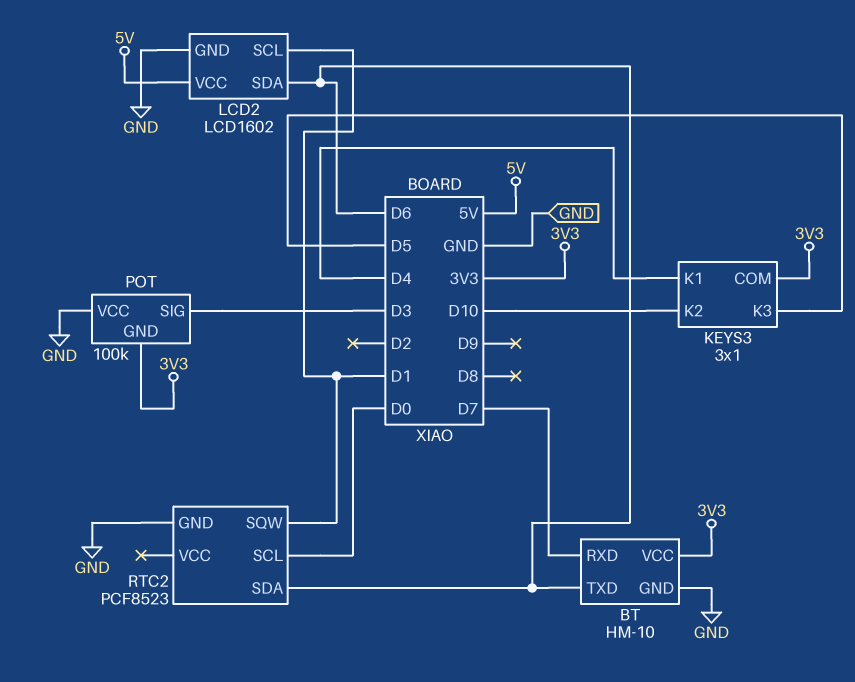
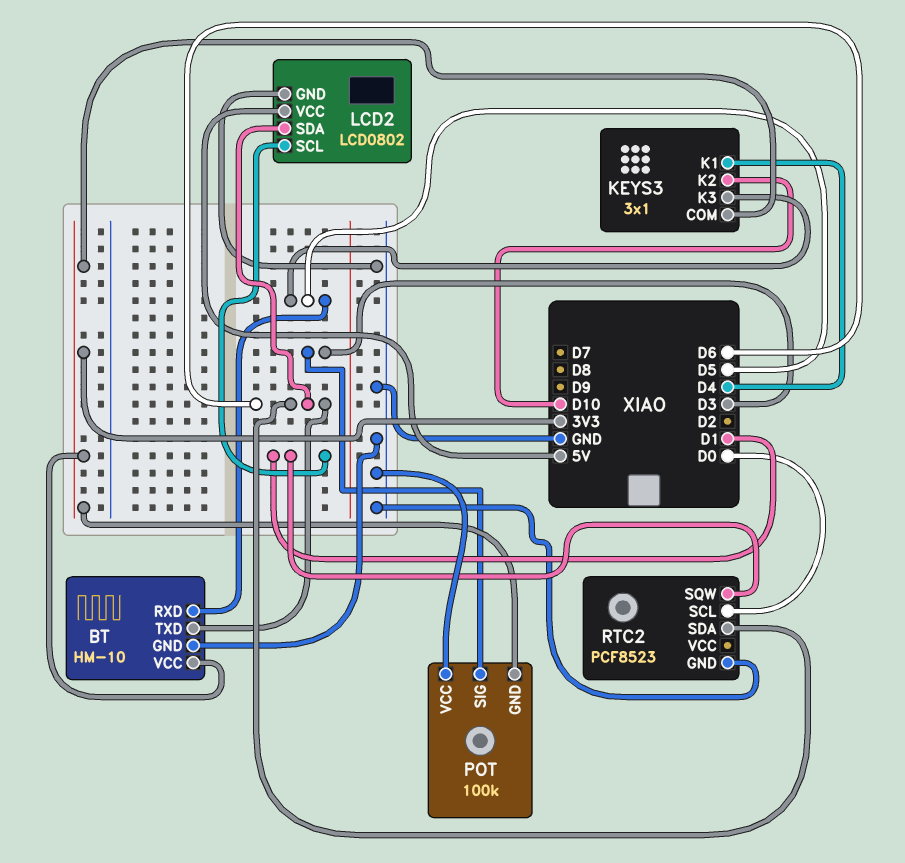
BT pin RXD: D7 -> D5
LCD2: LCD1602 -> LCD0802

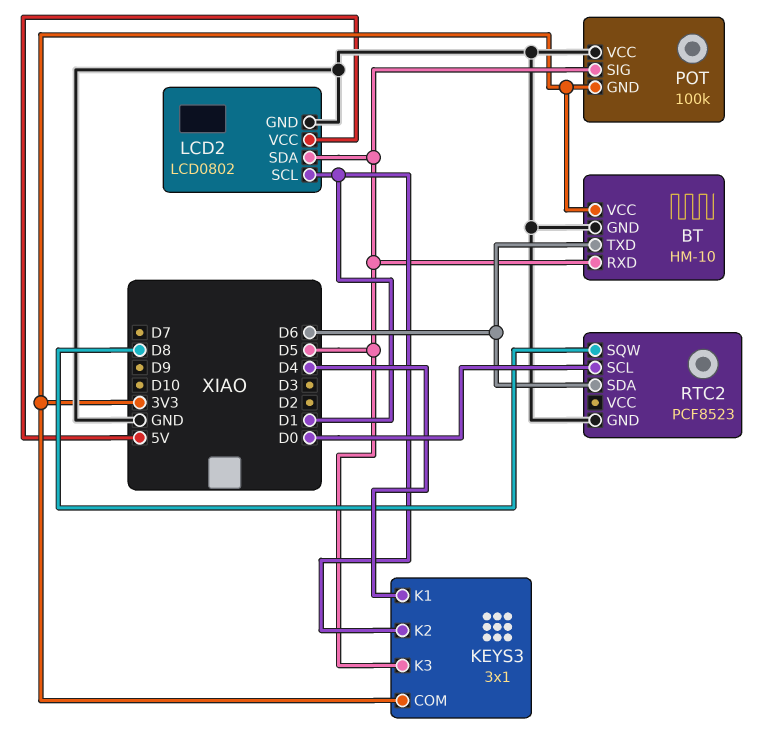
KEYS3 pin K2: D10 -> D1
LCD2 pin SDA: D6 -> D5
POT pin SIG: D3 -> D5
RTC2 pin SQW: D1 -> D8

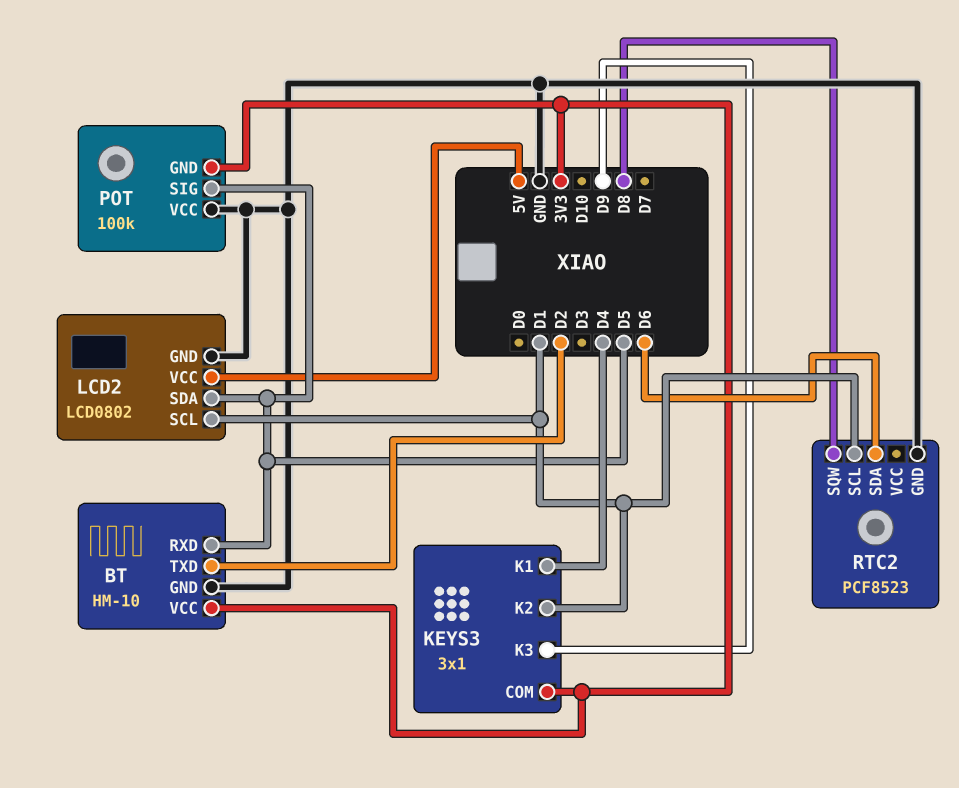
BT pin TXD: D6 -> D2
KEYS3 pin K3: D5 -> D9
RTC2 pin SCL: D0 -> D1

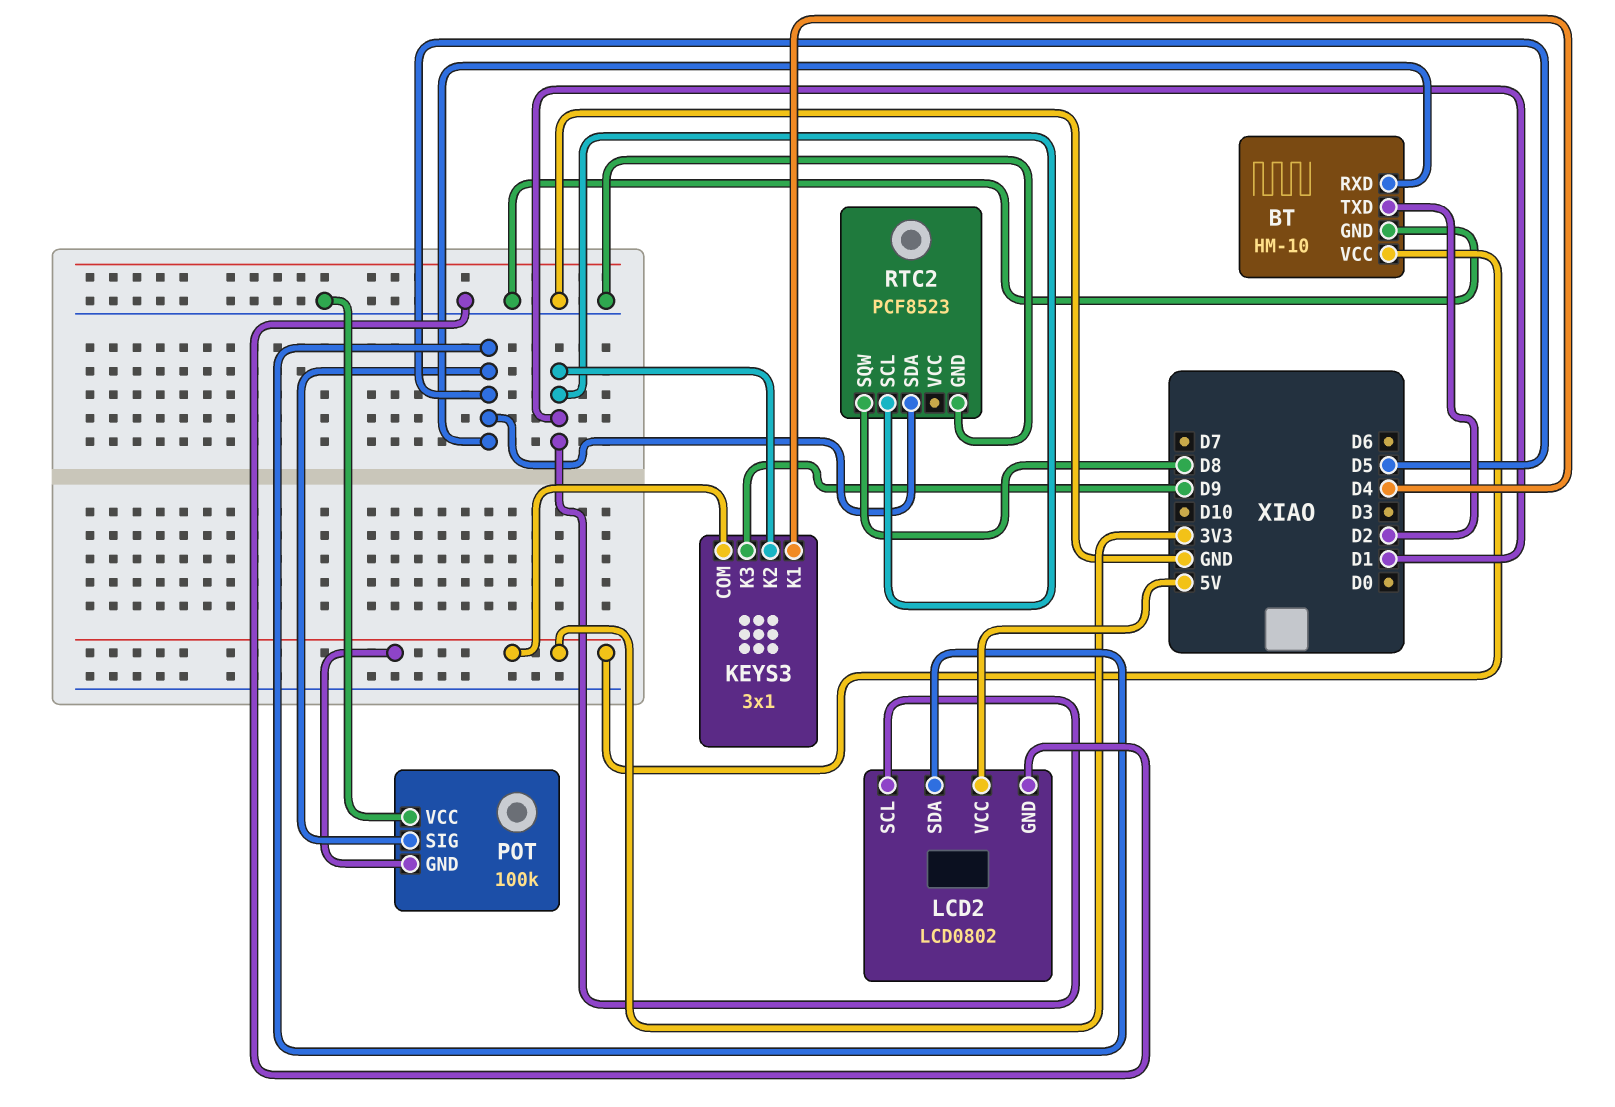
RTC2 pin SDA: D6 -> D5

